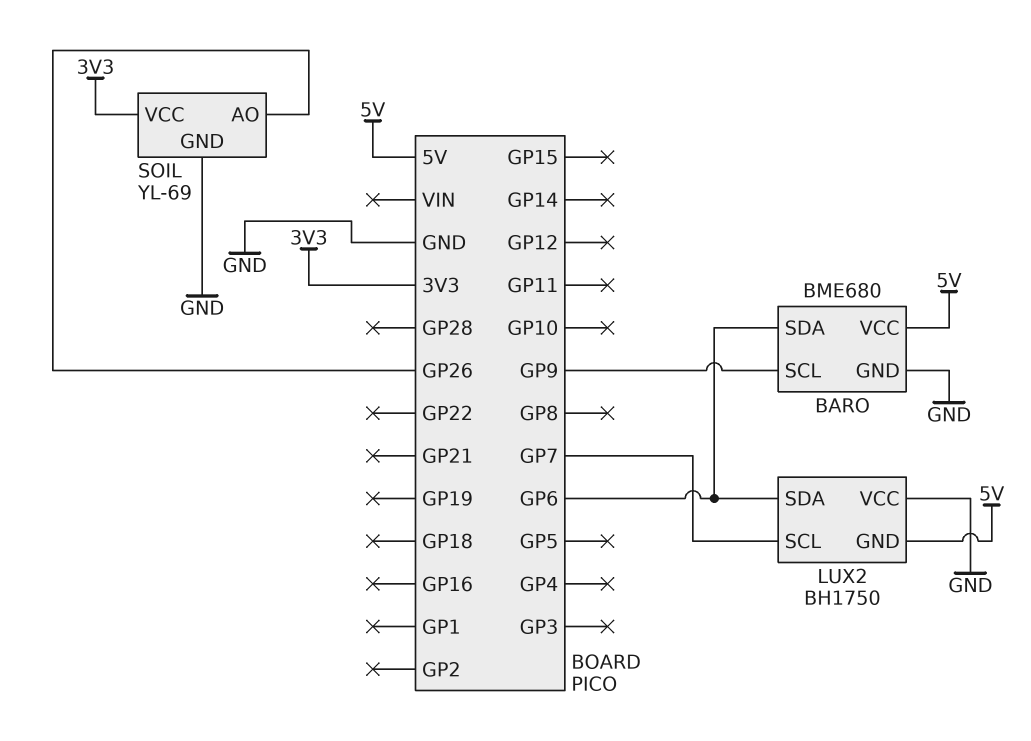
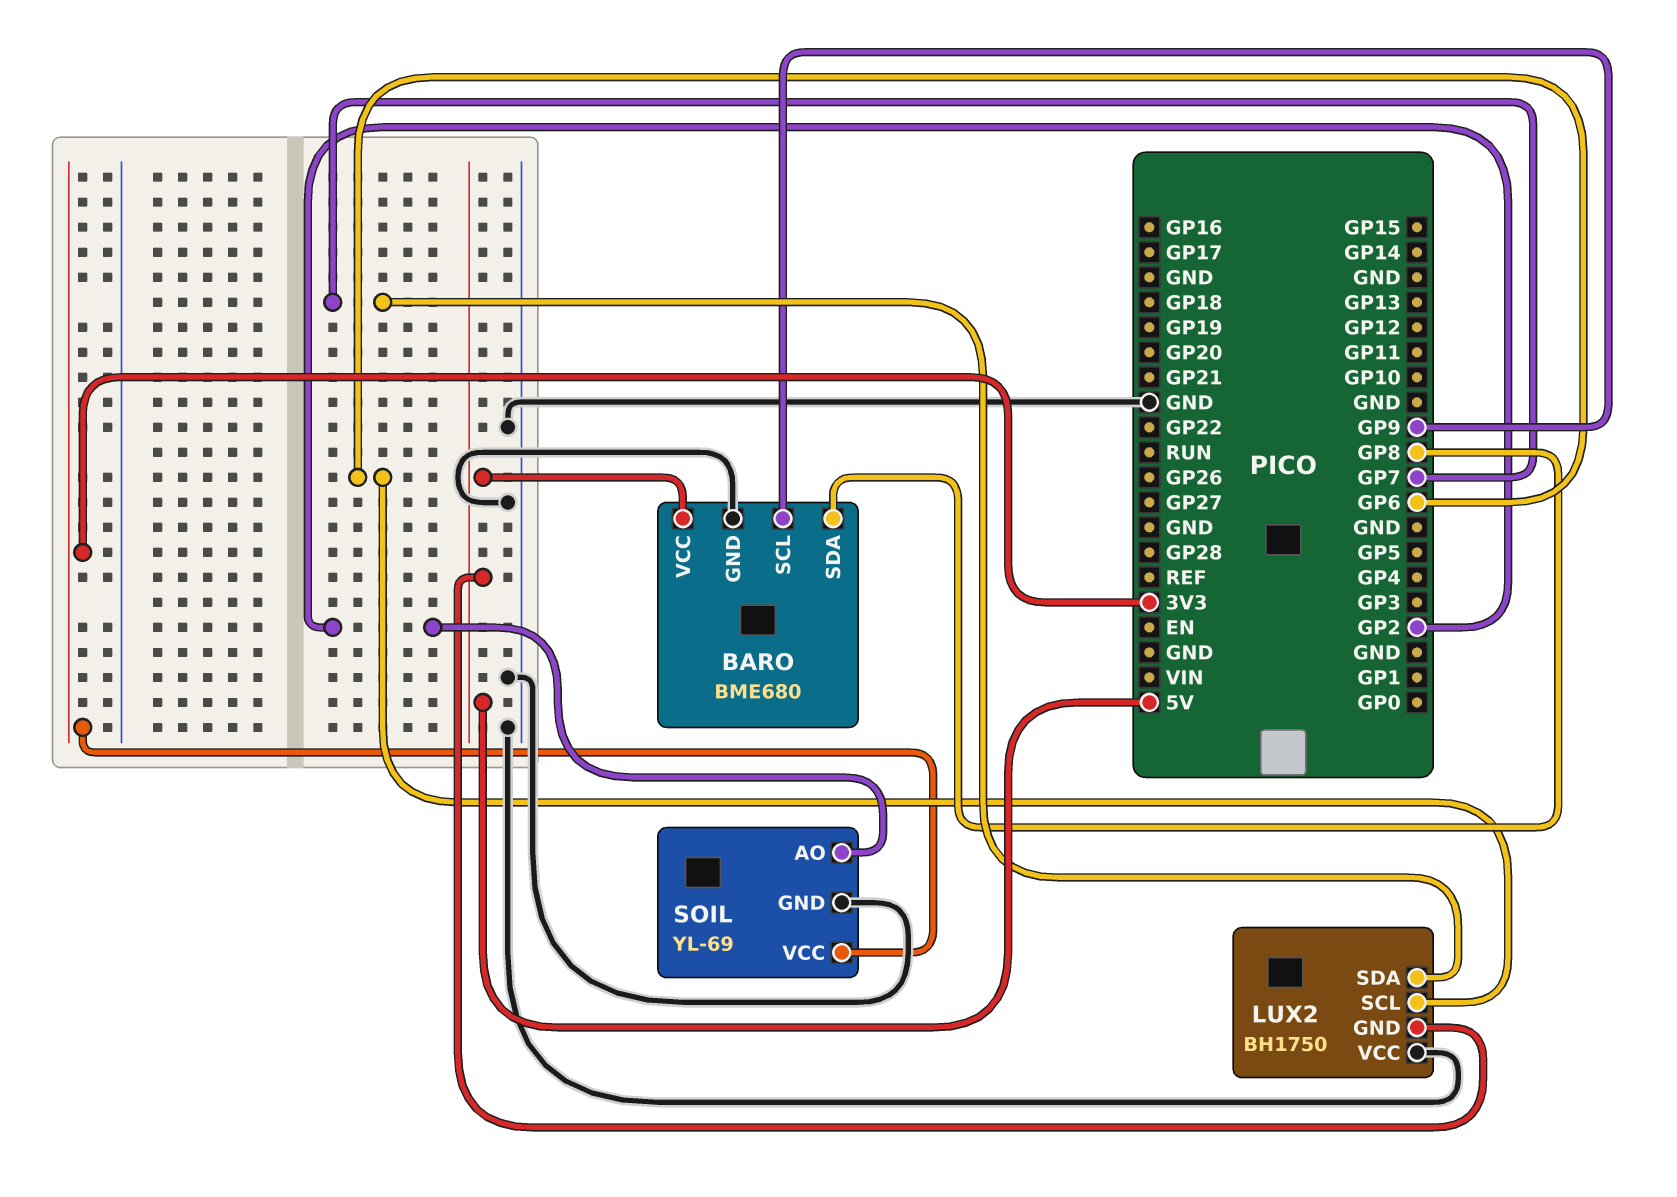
BARO pin SDA: GP6 -> GP8
LUX2 pin SCL: GP7 -> GP6
LUX2 pin SDA: GP6 -> GP7
SOIL pin AO: GP26 -> GP2

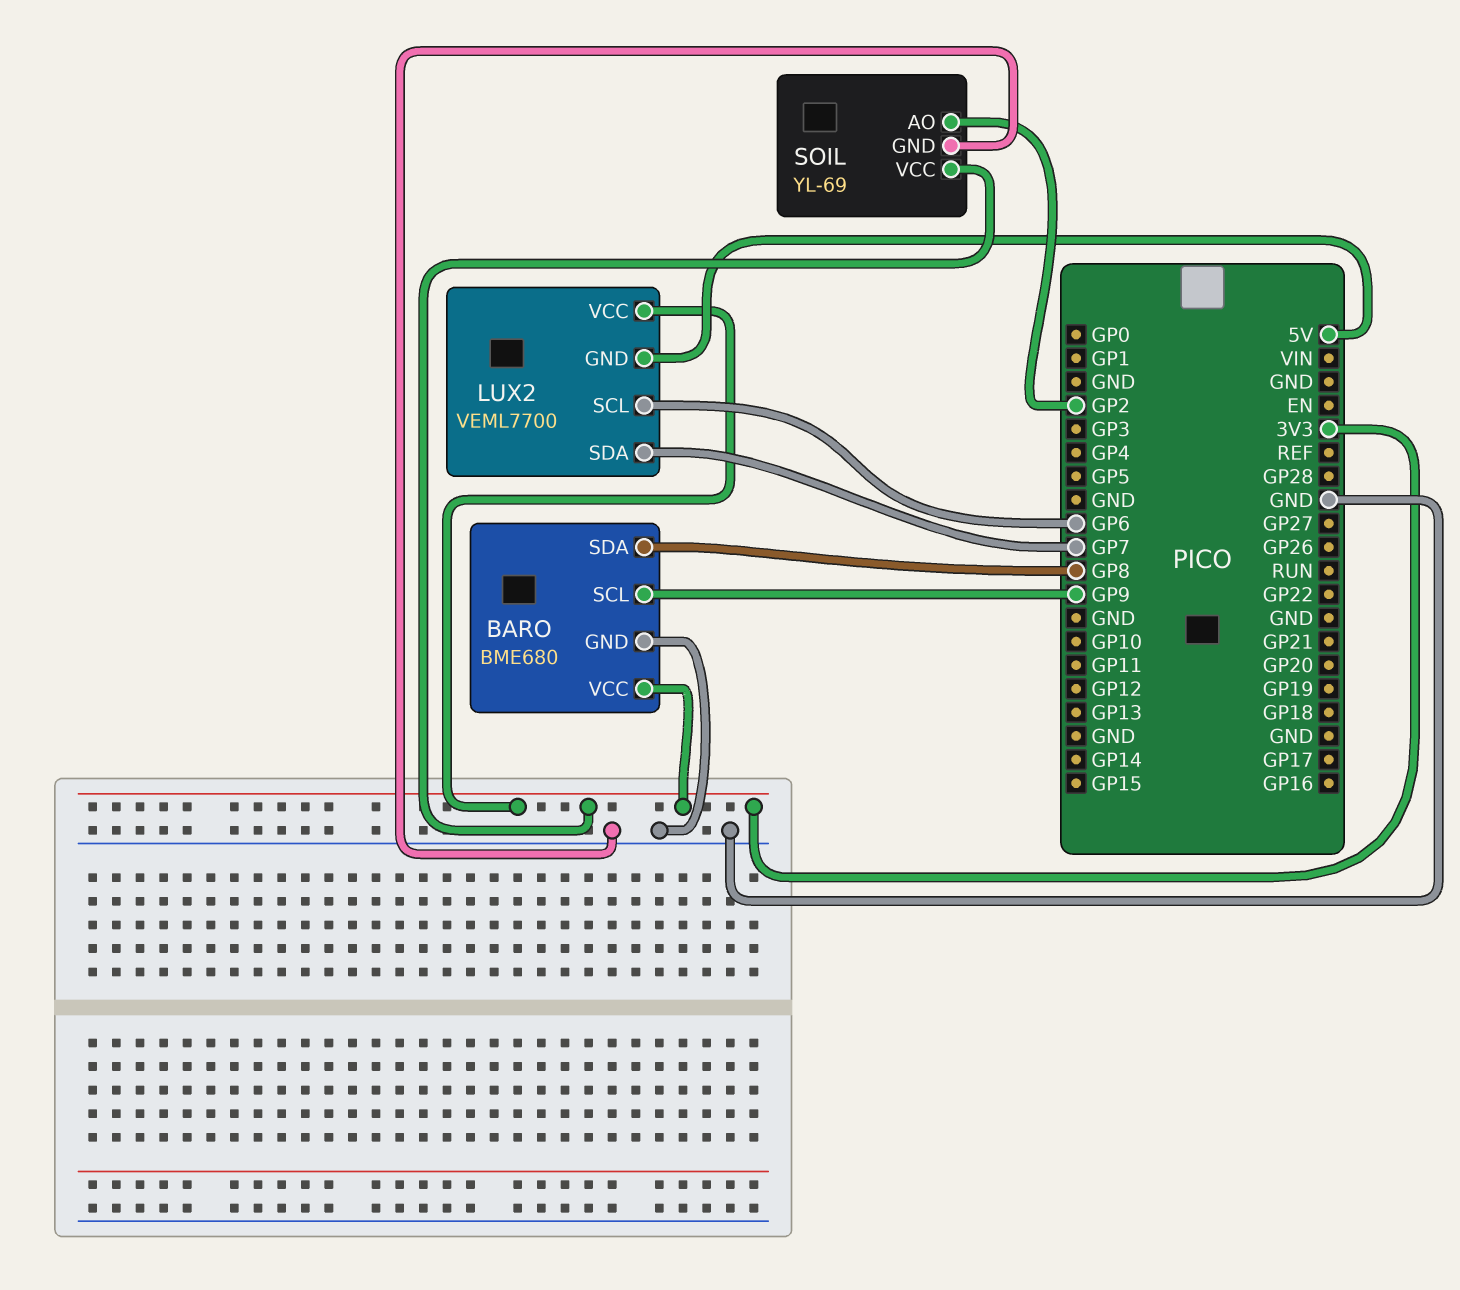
BARO pin VCC: 5V -> 3V3
LUX2: BH1750 -> VEML7700
LUX2 pin VCC: GND -> 3V3

